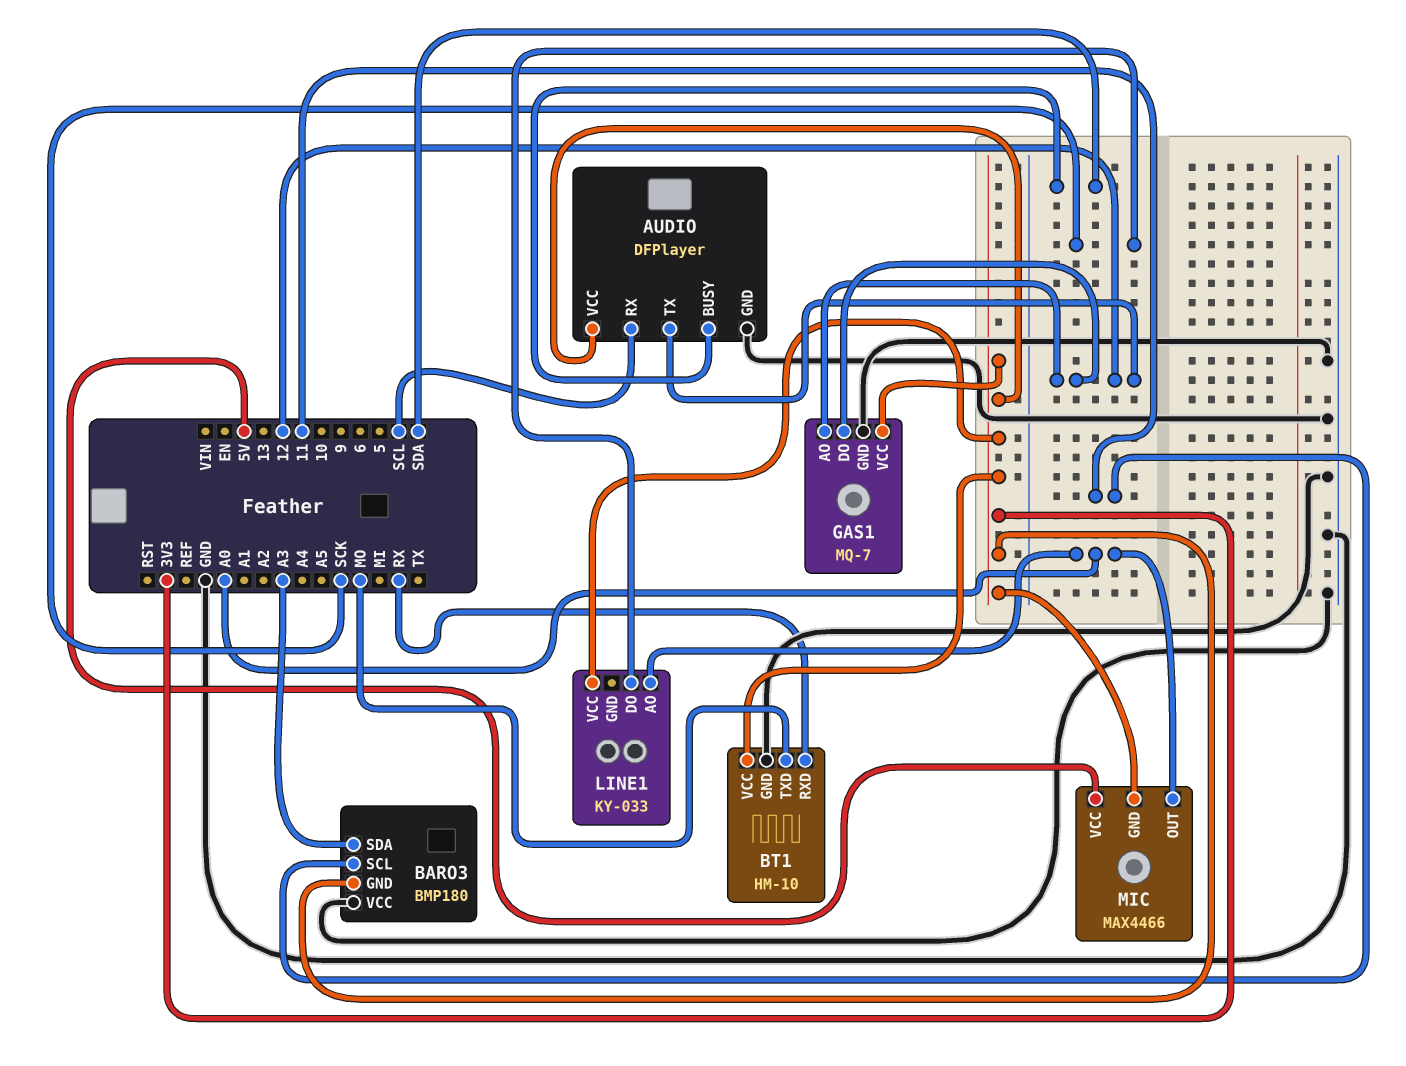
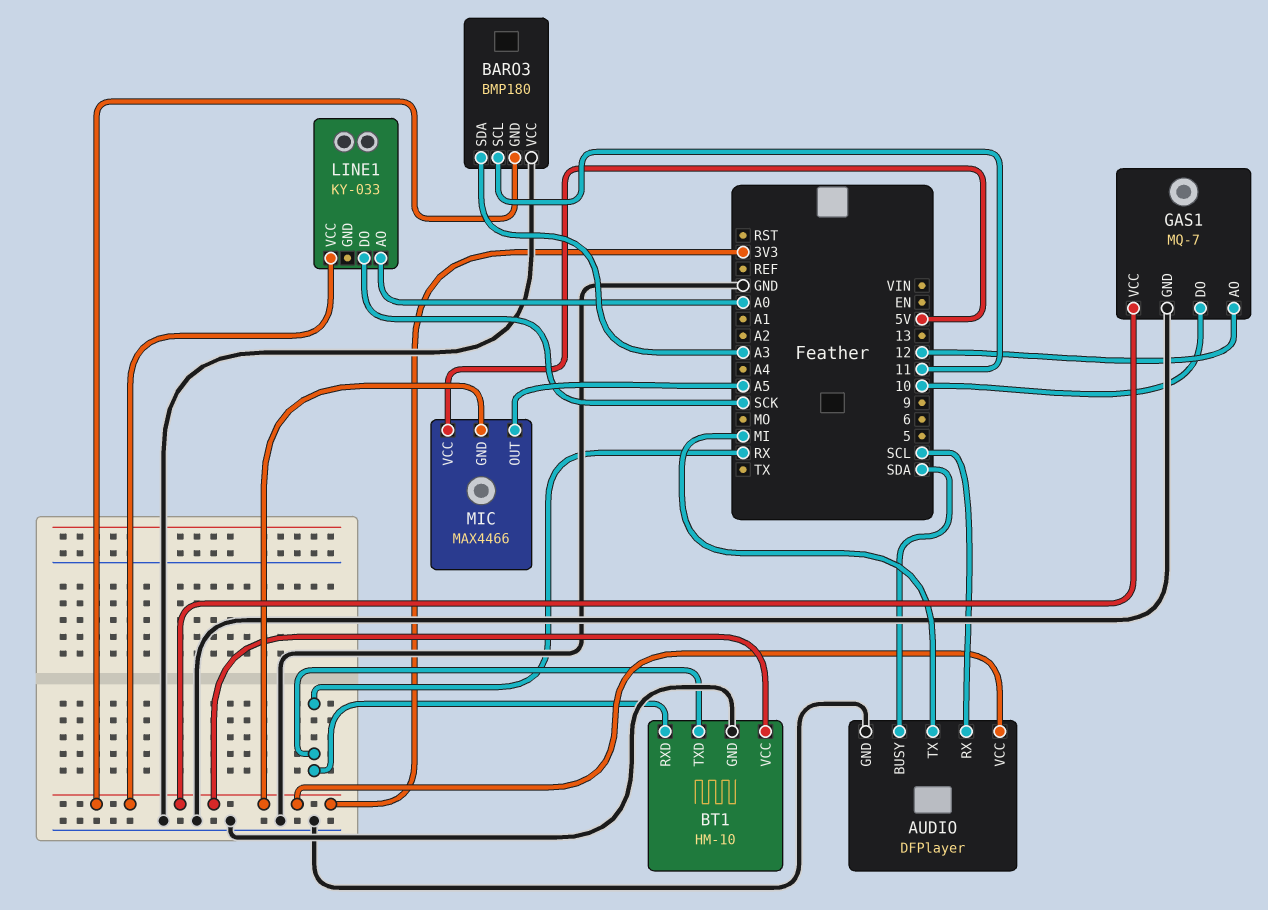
AUDIO pin TX: 12 -> MI
BT1 pin TXD: MO -> RX
GAS1 pin DO: 12 -> 10
MIC pin OUT: A0 -> A5

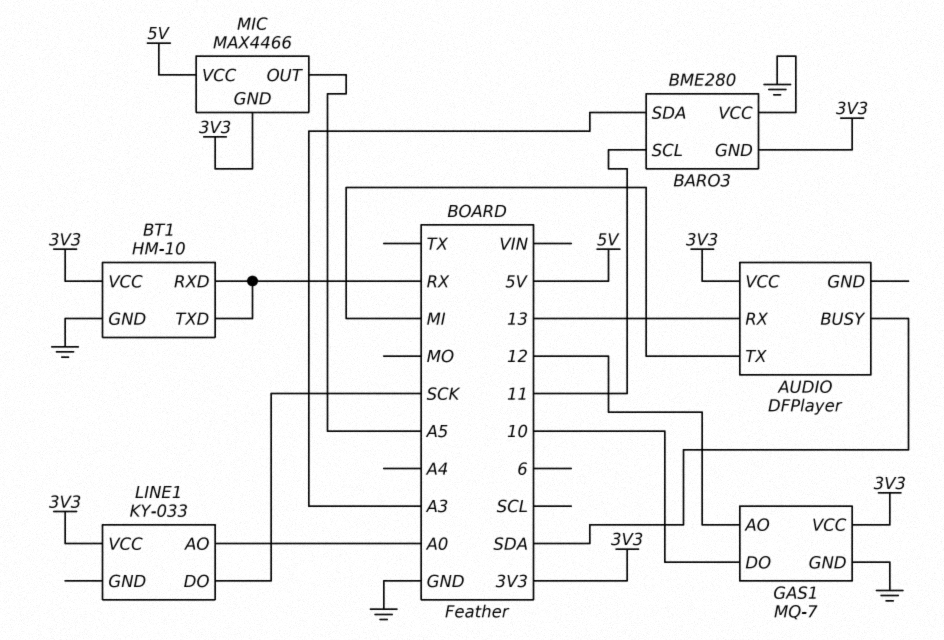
AUDIO pin GND: GND -> none
AUDIO pin RX: SCL -> 13
BARO3: BMP180 -> BME280

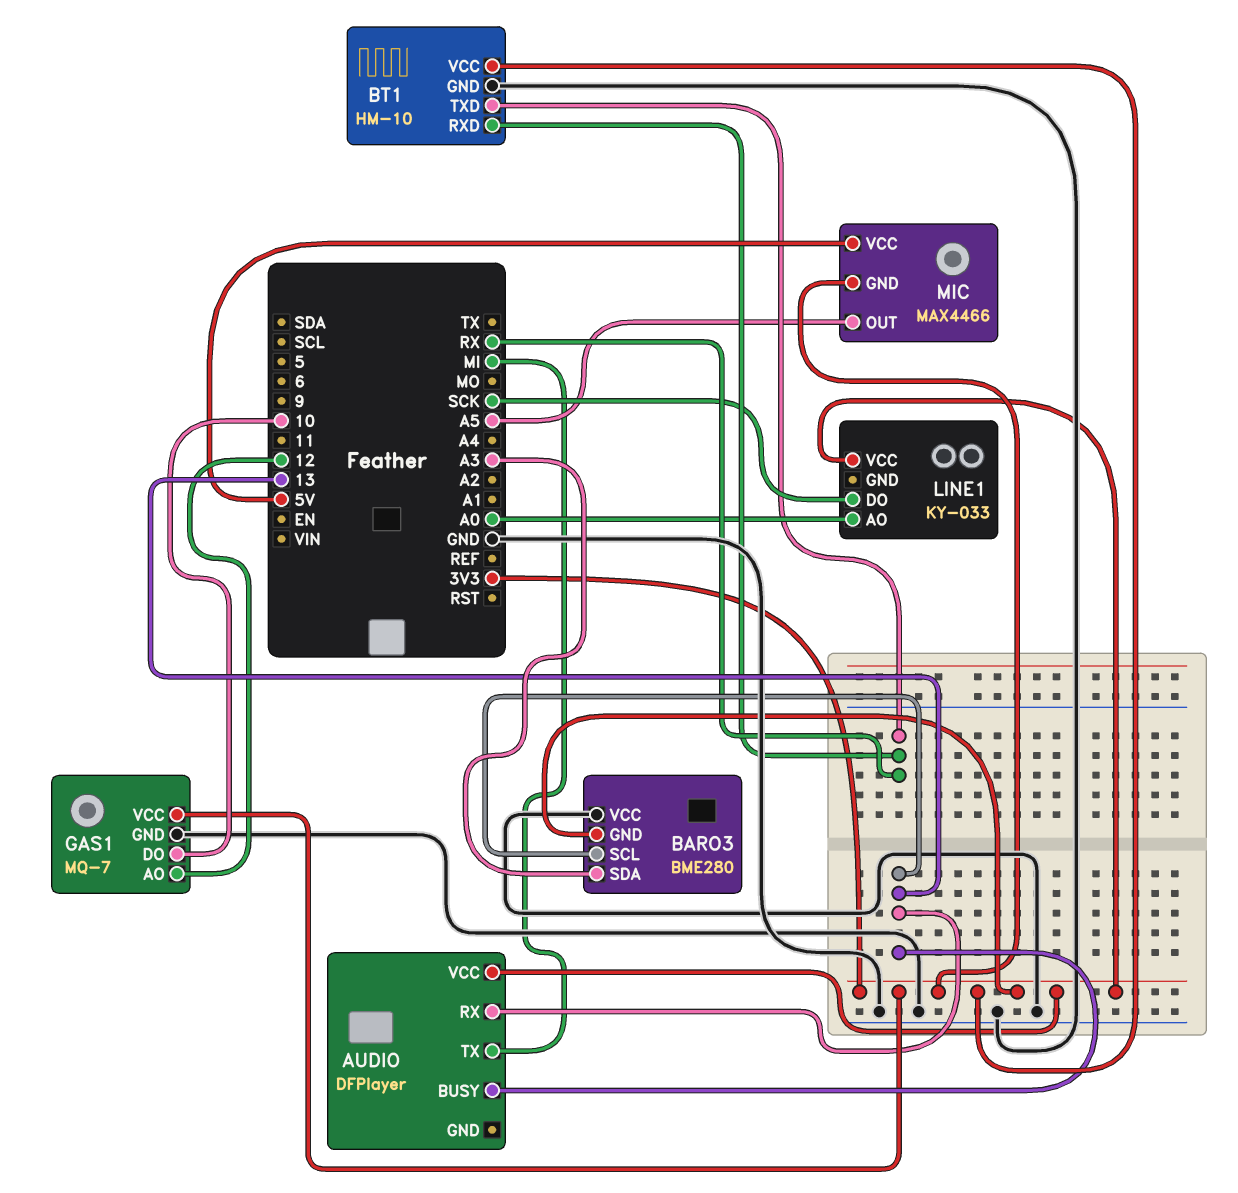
AUDIO pin BUSY: SDA -> 13
BARO3 pin SCL: 11 -> 13

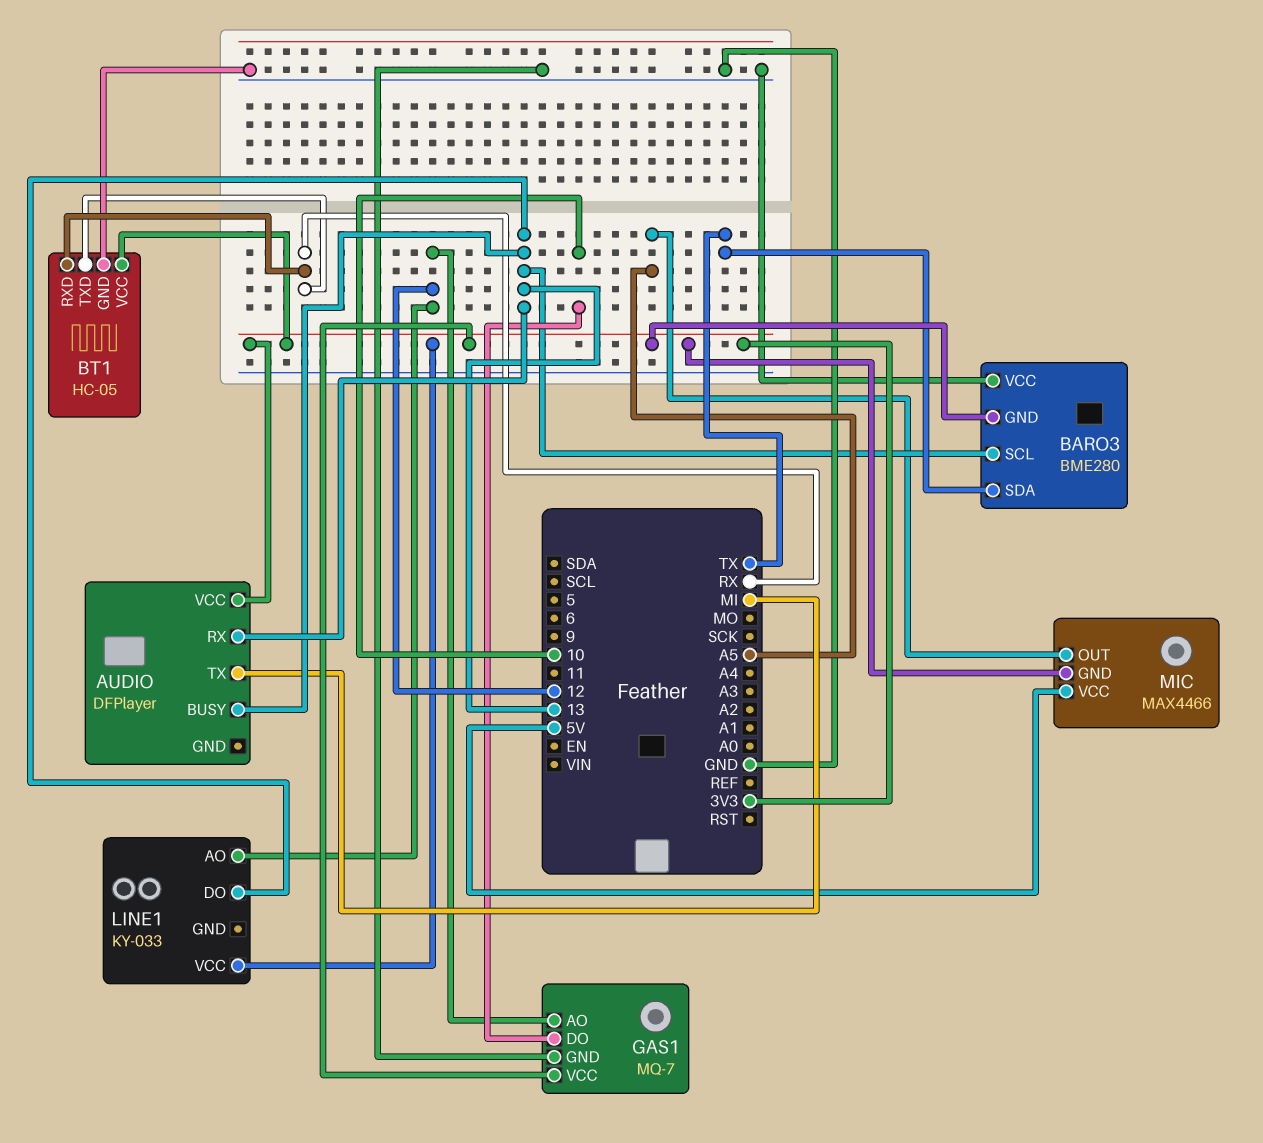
BARO3 pin SDA: A3 -> TX
BT1: HM-10 -> HC-05
LINE1 pin AO: A0 -> 12
LINE1 pin DO: SCK -> 13

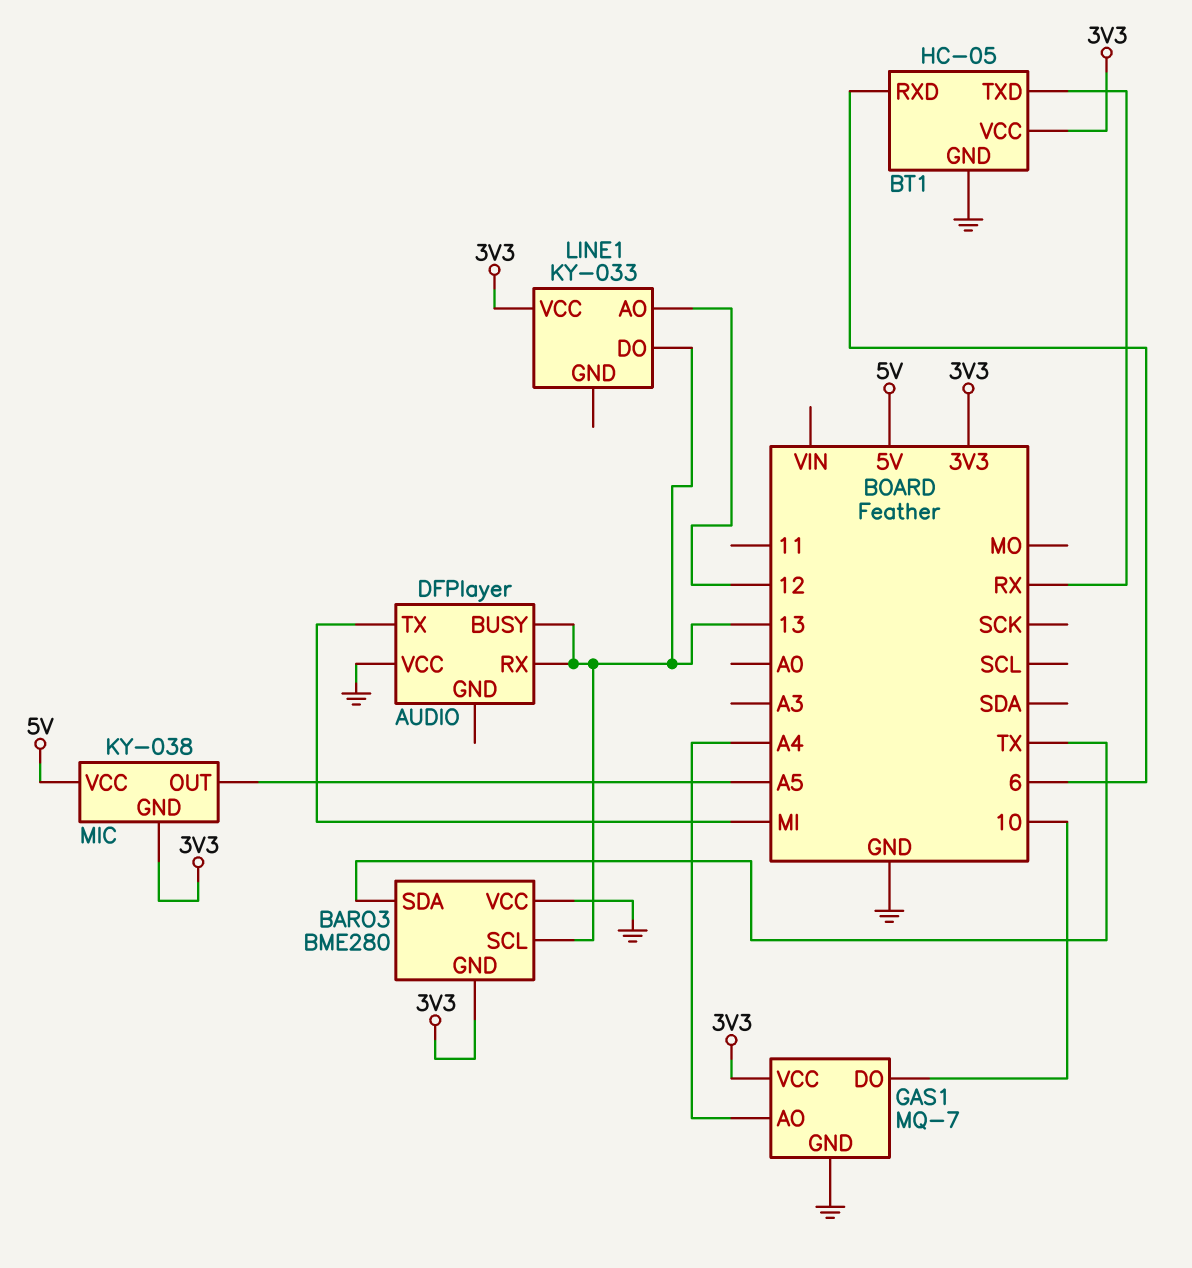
AUDIO pin VCC: 3V3 -> GND
BT1 pin RXD: RX -> 6
GAS1 pin AO: 12 -> A4
MIC: MAX4466 -> KY-038

